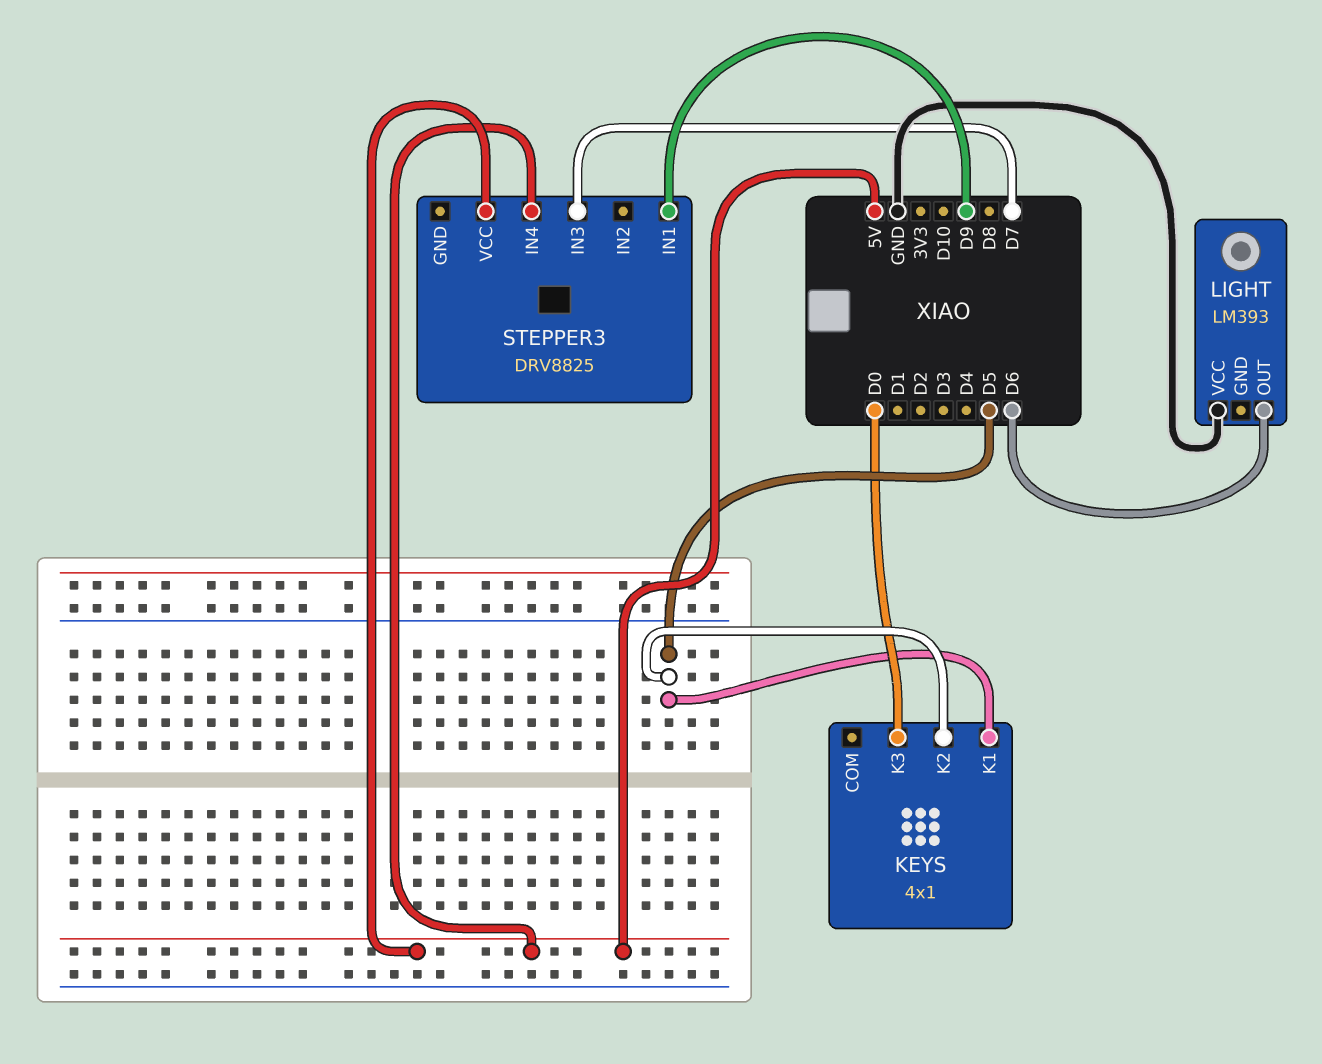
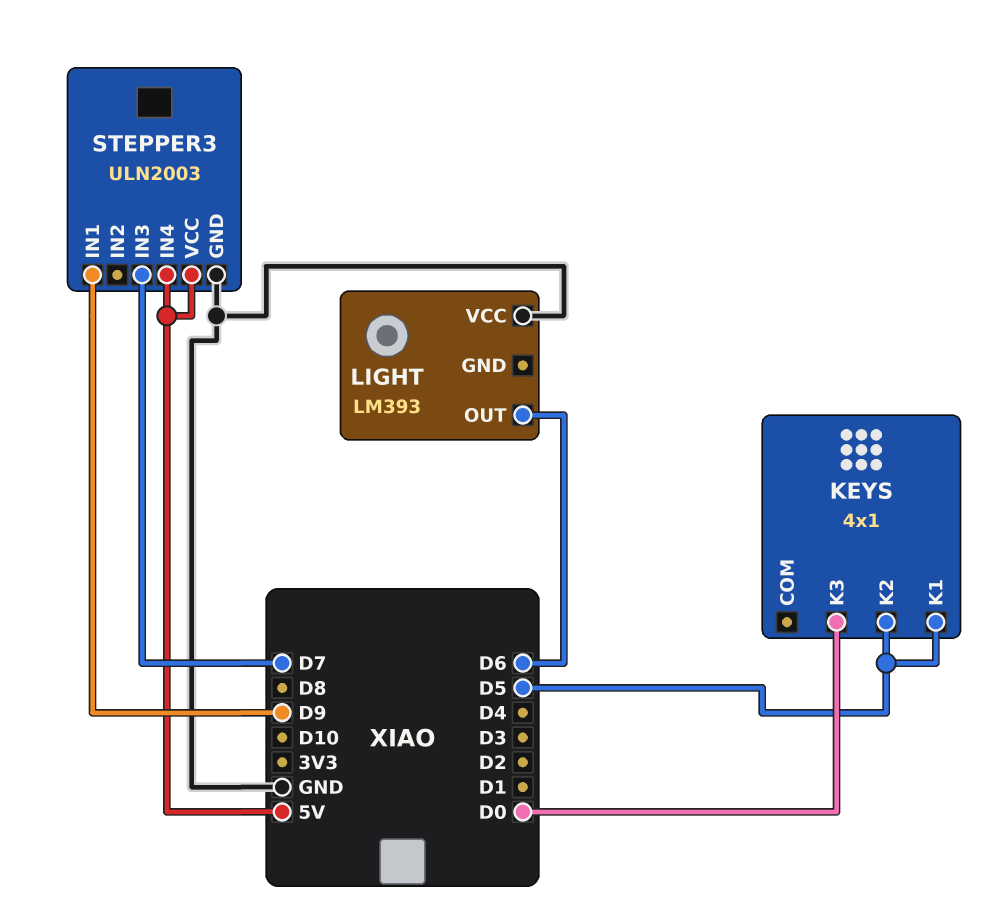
STEPPER3: DRV8825 -> ULN2003
STEPPER3 pin GND: none -> GND

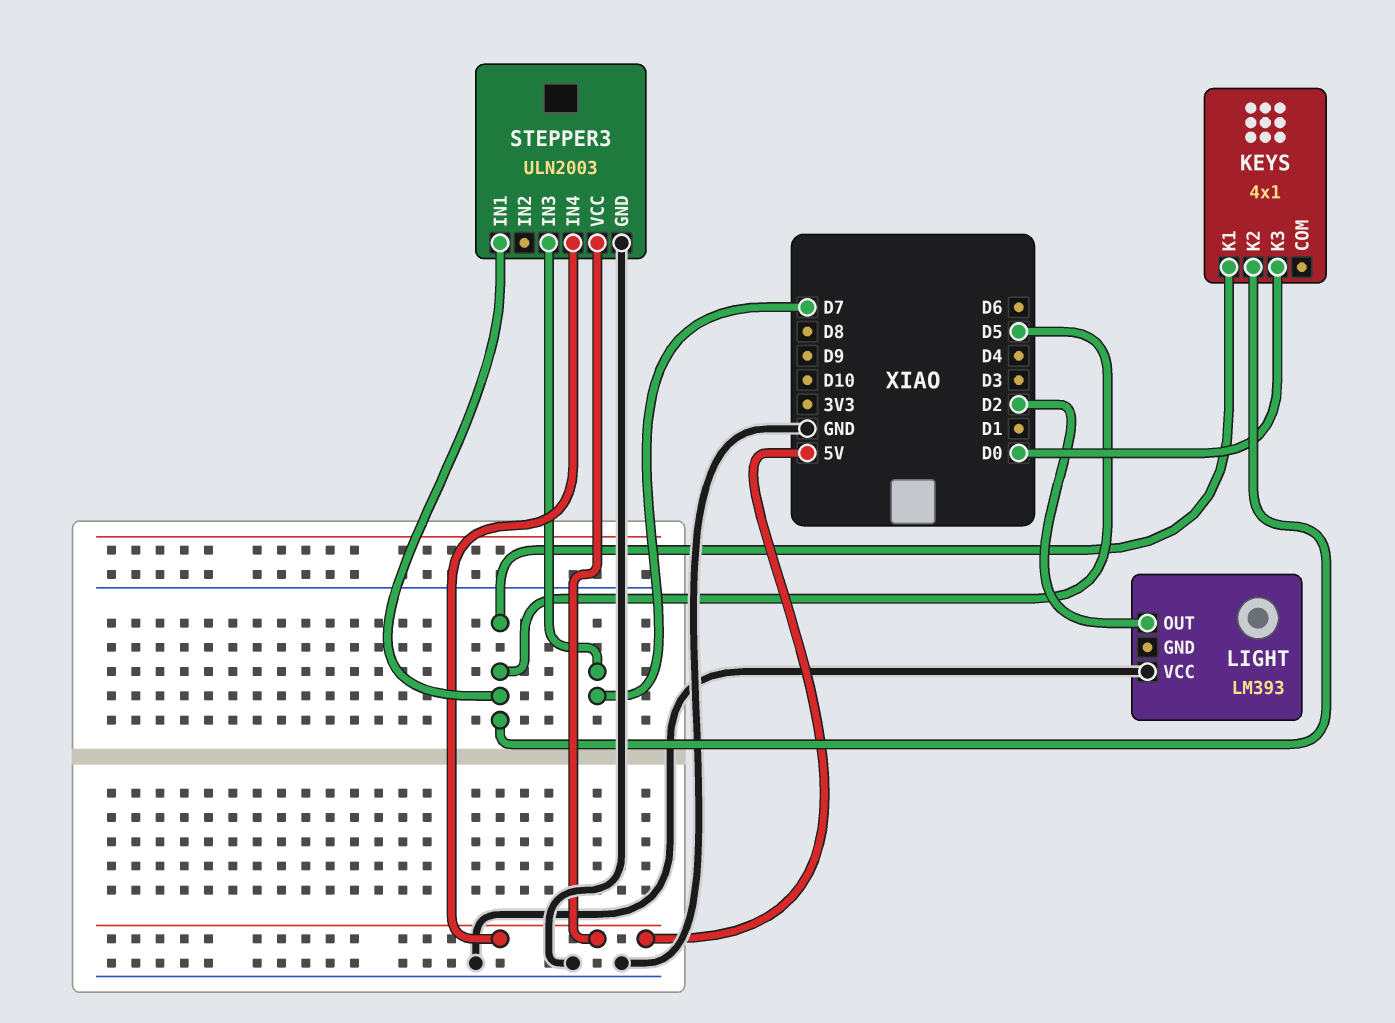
LIGHT pin OUT: D6 -> D2
STEPPER3 pin IN1: D9 -> D5

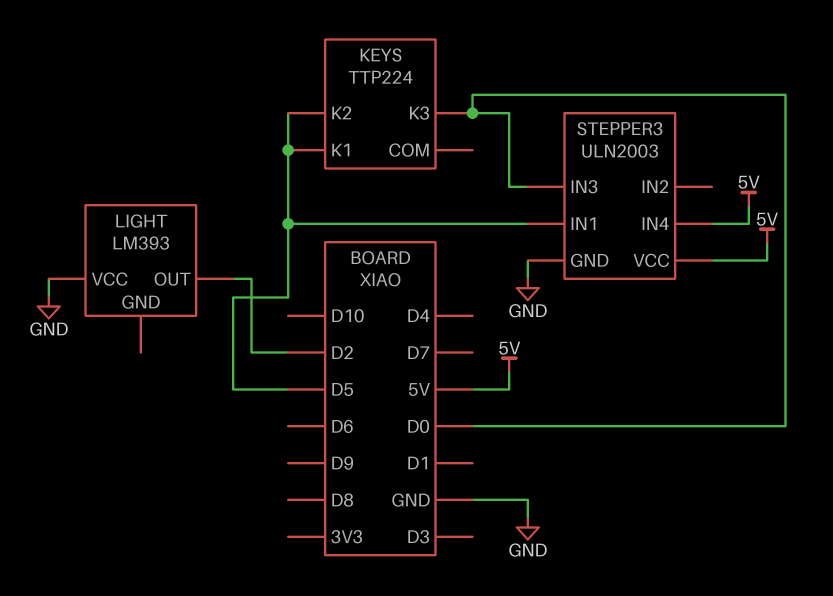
KEYS: 4x1 -> TTP224
STEPPER3 pin IN3: D7 -> D0

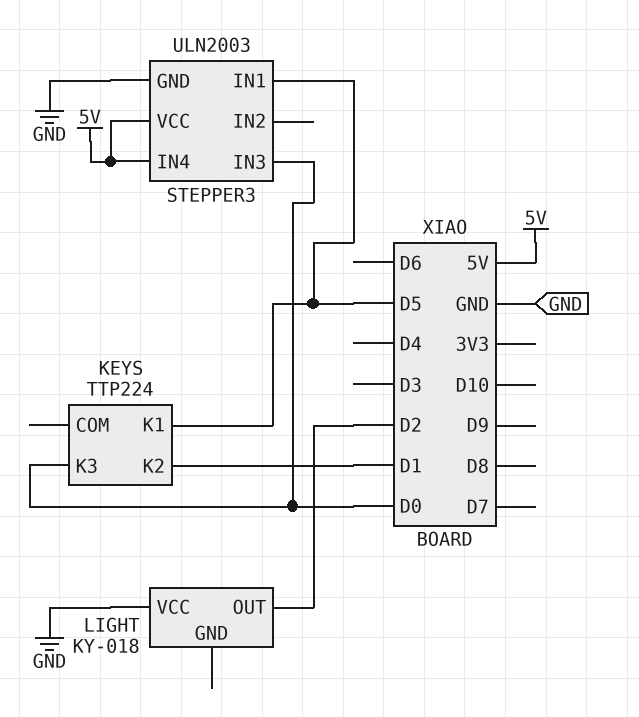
KEYS pin K2: D5 -> D1
LIGHT: LM393 -> KY-018

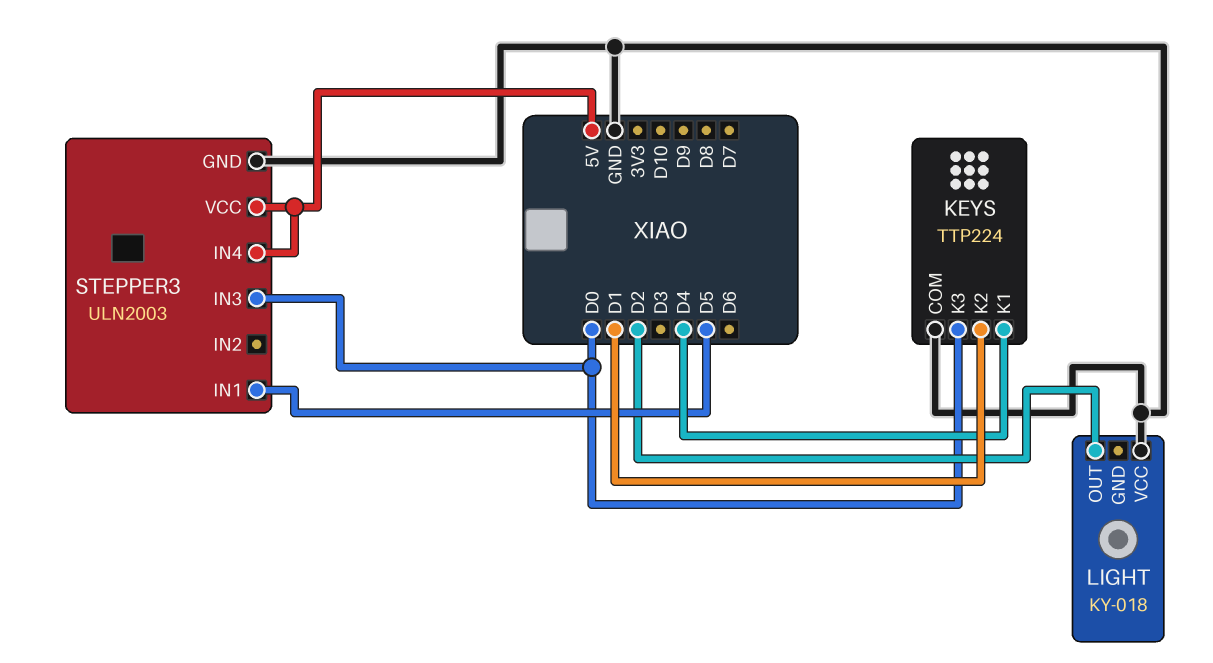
KEYS pin COM: none -> GND
KEYS pin K1: D5 -> D4

